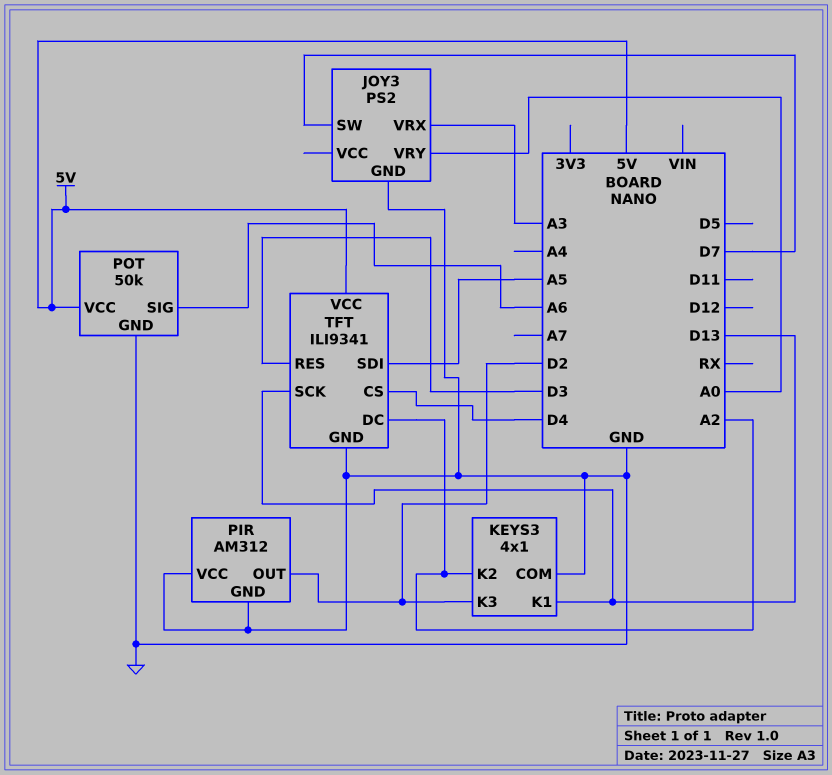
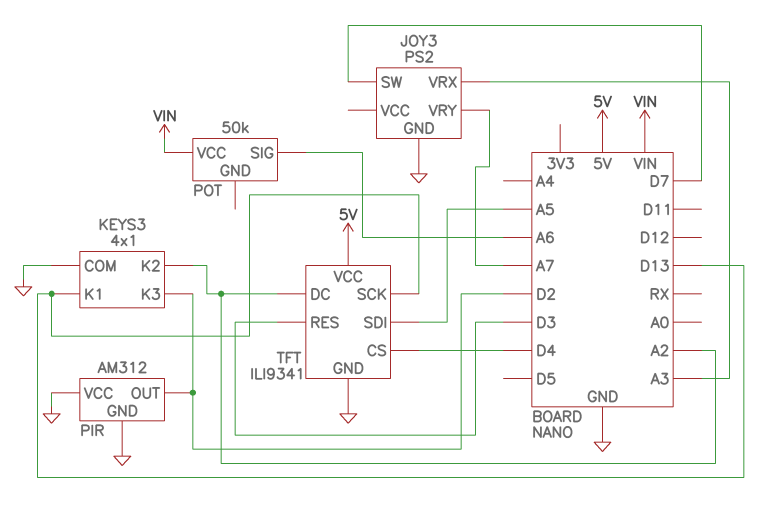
JOY3 pin VRY: A0 -> A7
POT pin GND: GND -> none
POT pin VCC: 5V -> VIN

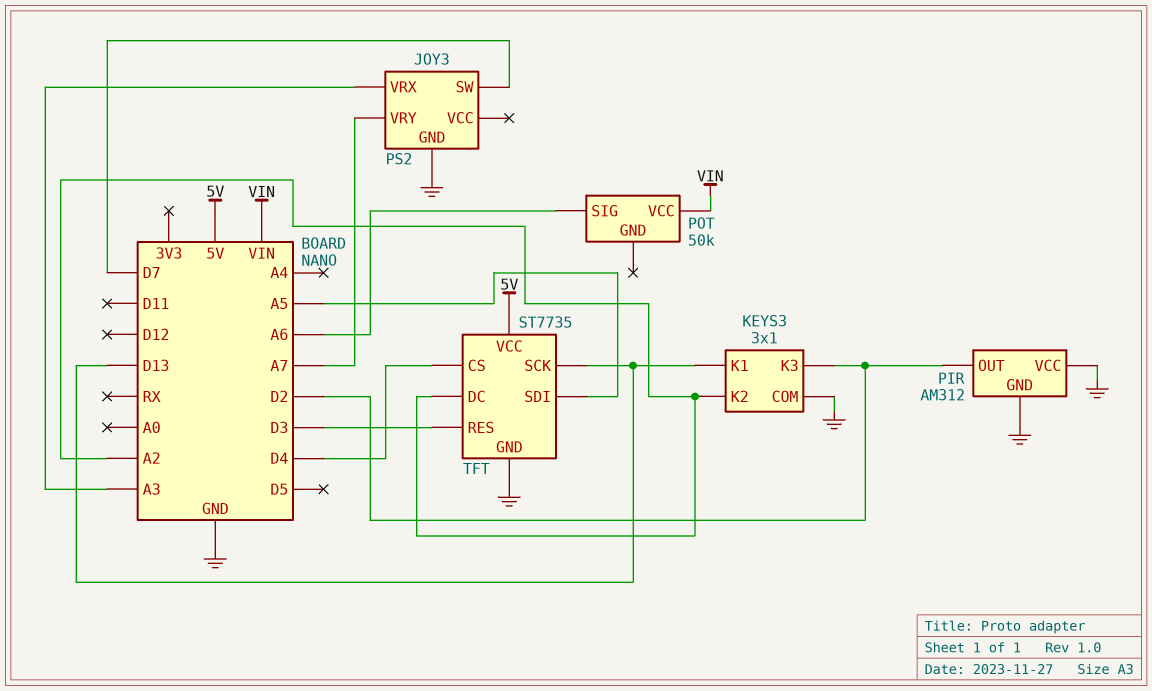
KEYS3: 4x1 -> 3x1
TFT: ILI9341 -> ST7735

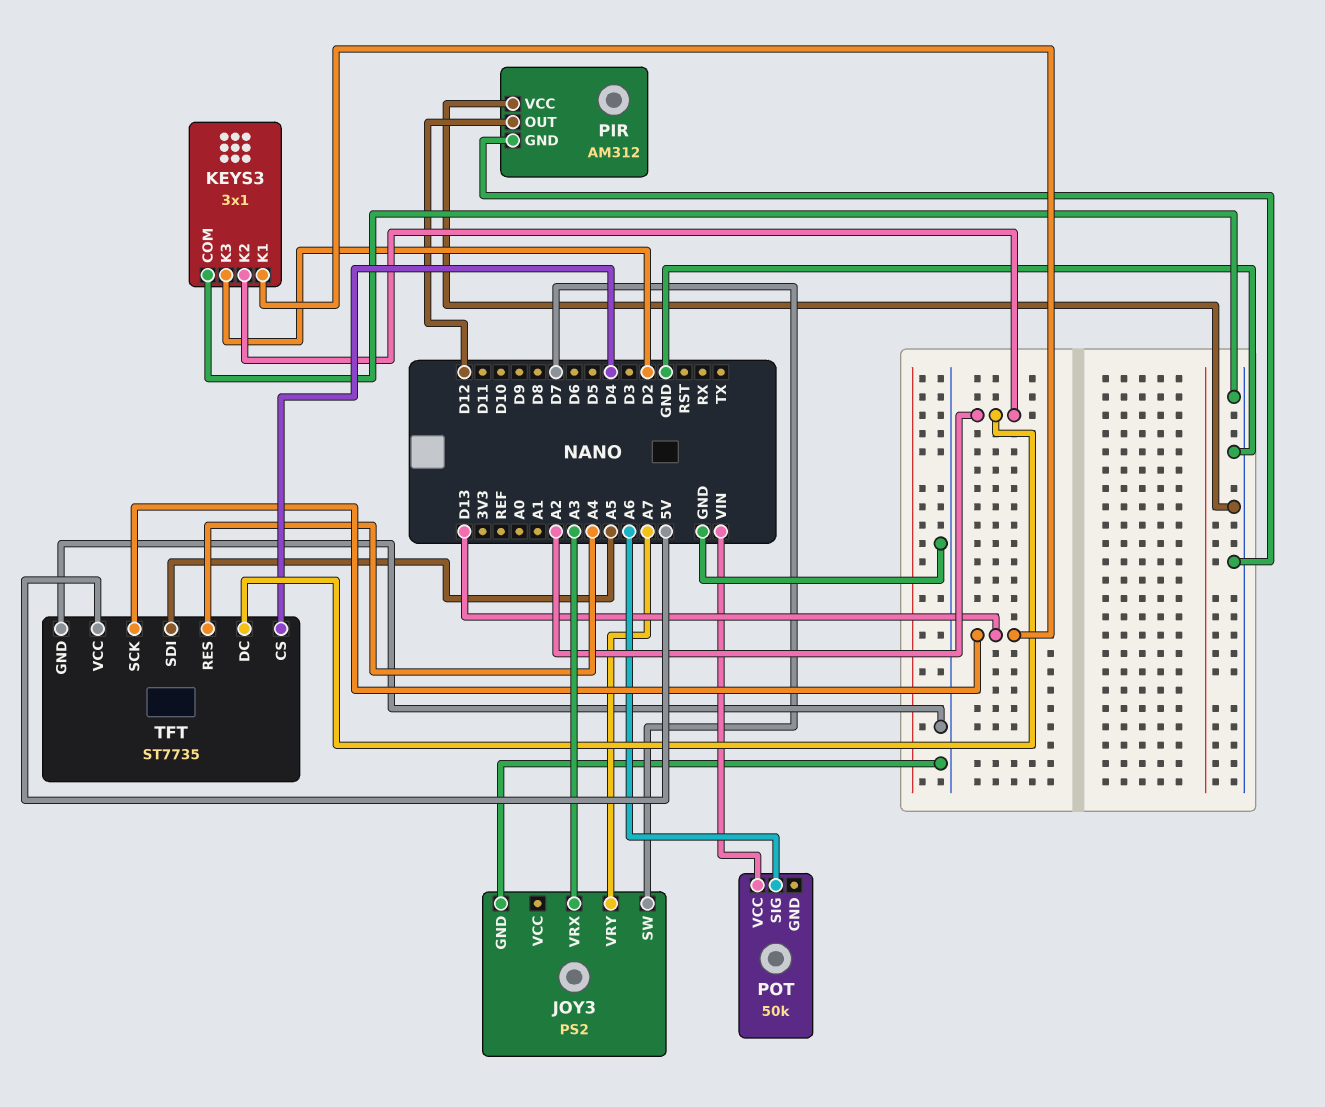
PIR pin OUT: D2 -> D12
TFT pin RES: D3 -> A4

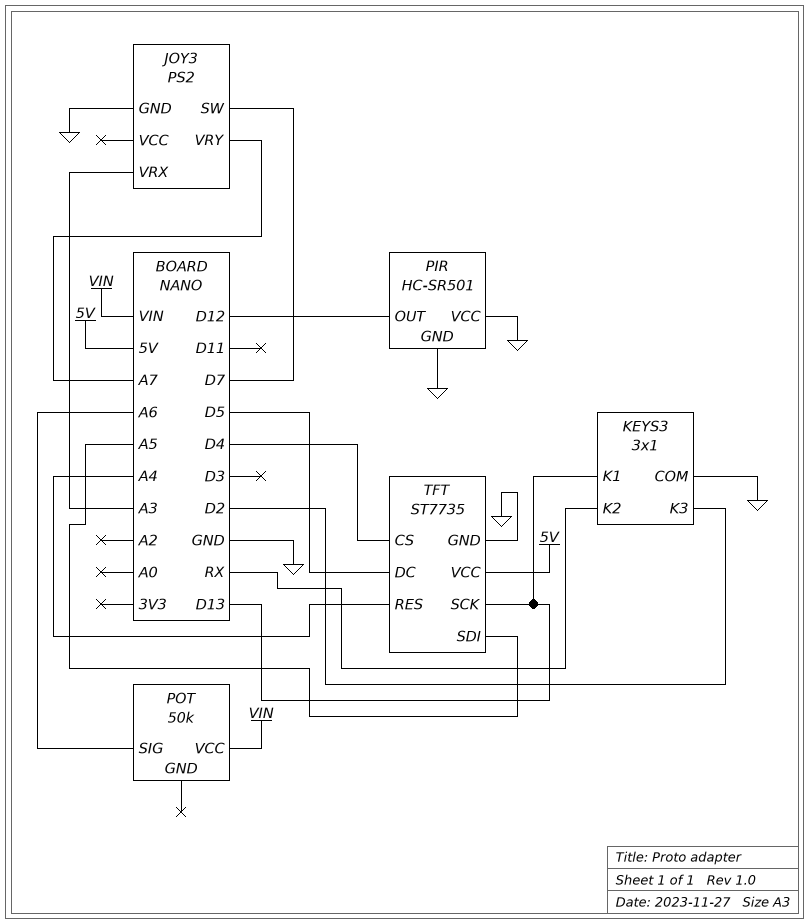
KEYS3 pin K2: A2 -> RX
PIR: AM312 -> HC-SR501
TFT pin DC: A2 -> D5

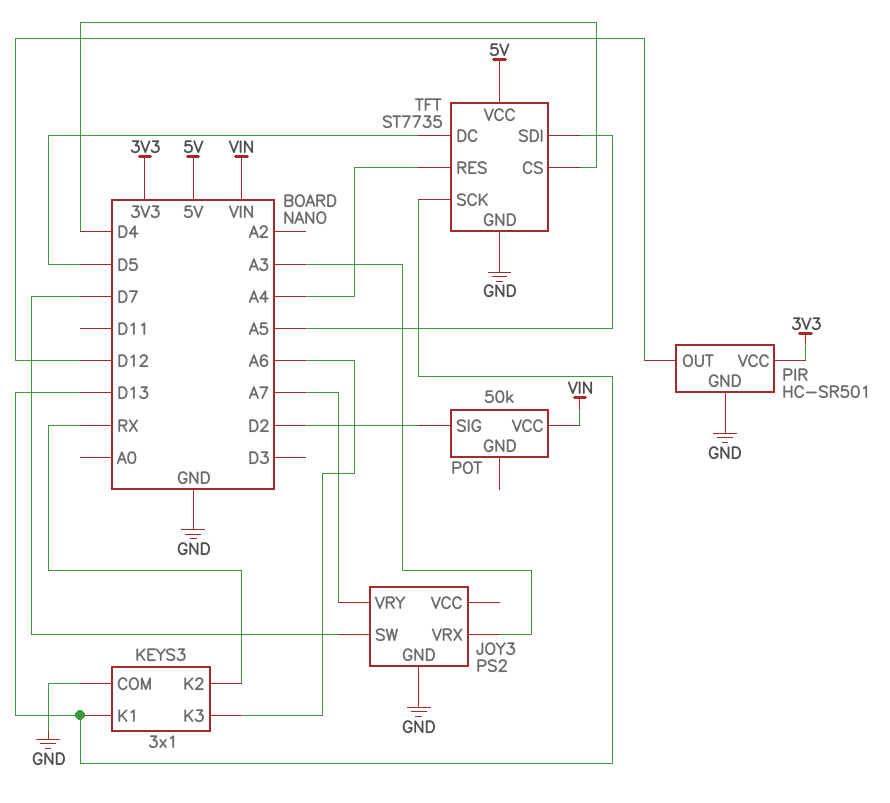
KEYS3 pin K3: D2 -> A6
PIR pin VCC: GND -> 3V3
POT pin SIG: A6 -> D2

